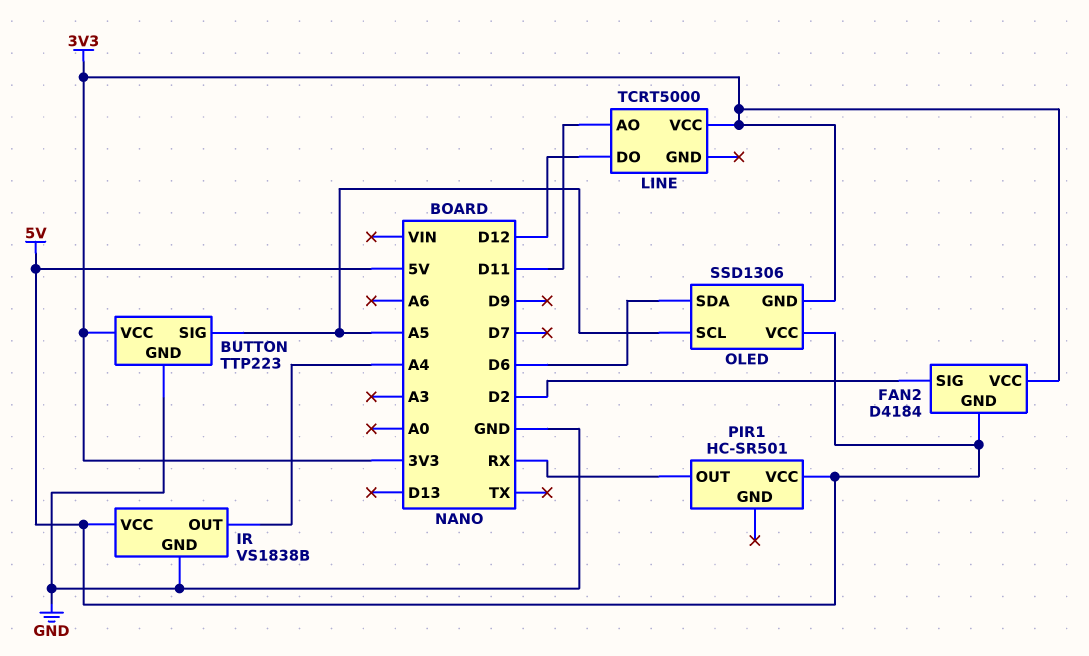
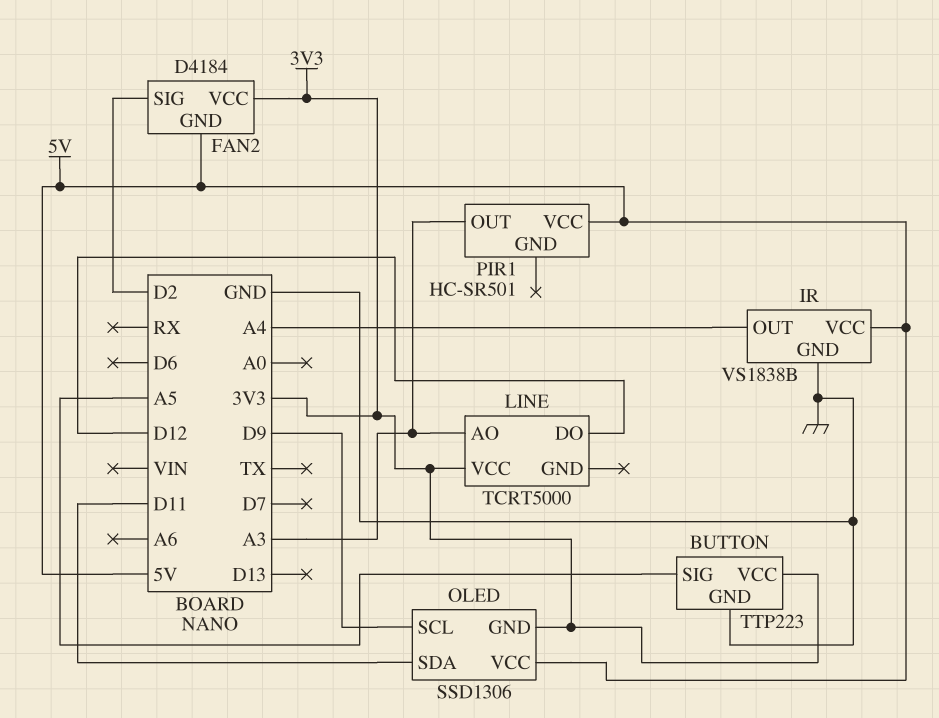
LINE pin AO: D11 -> A3
OLED pin SCL: A5 -> D9
OLED pin SDA: D6 -> D11
PIR1 pin OUT: RX -> A3

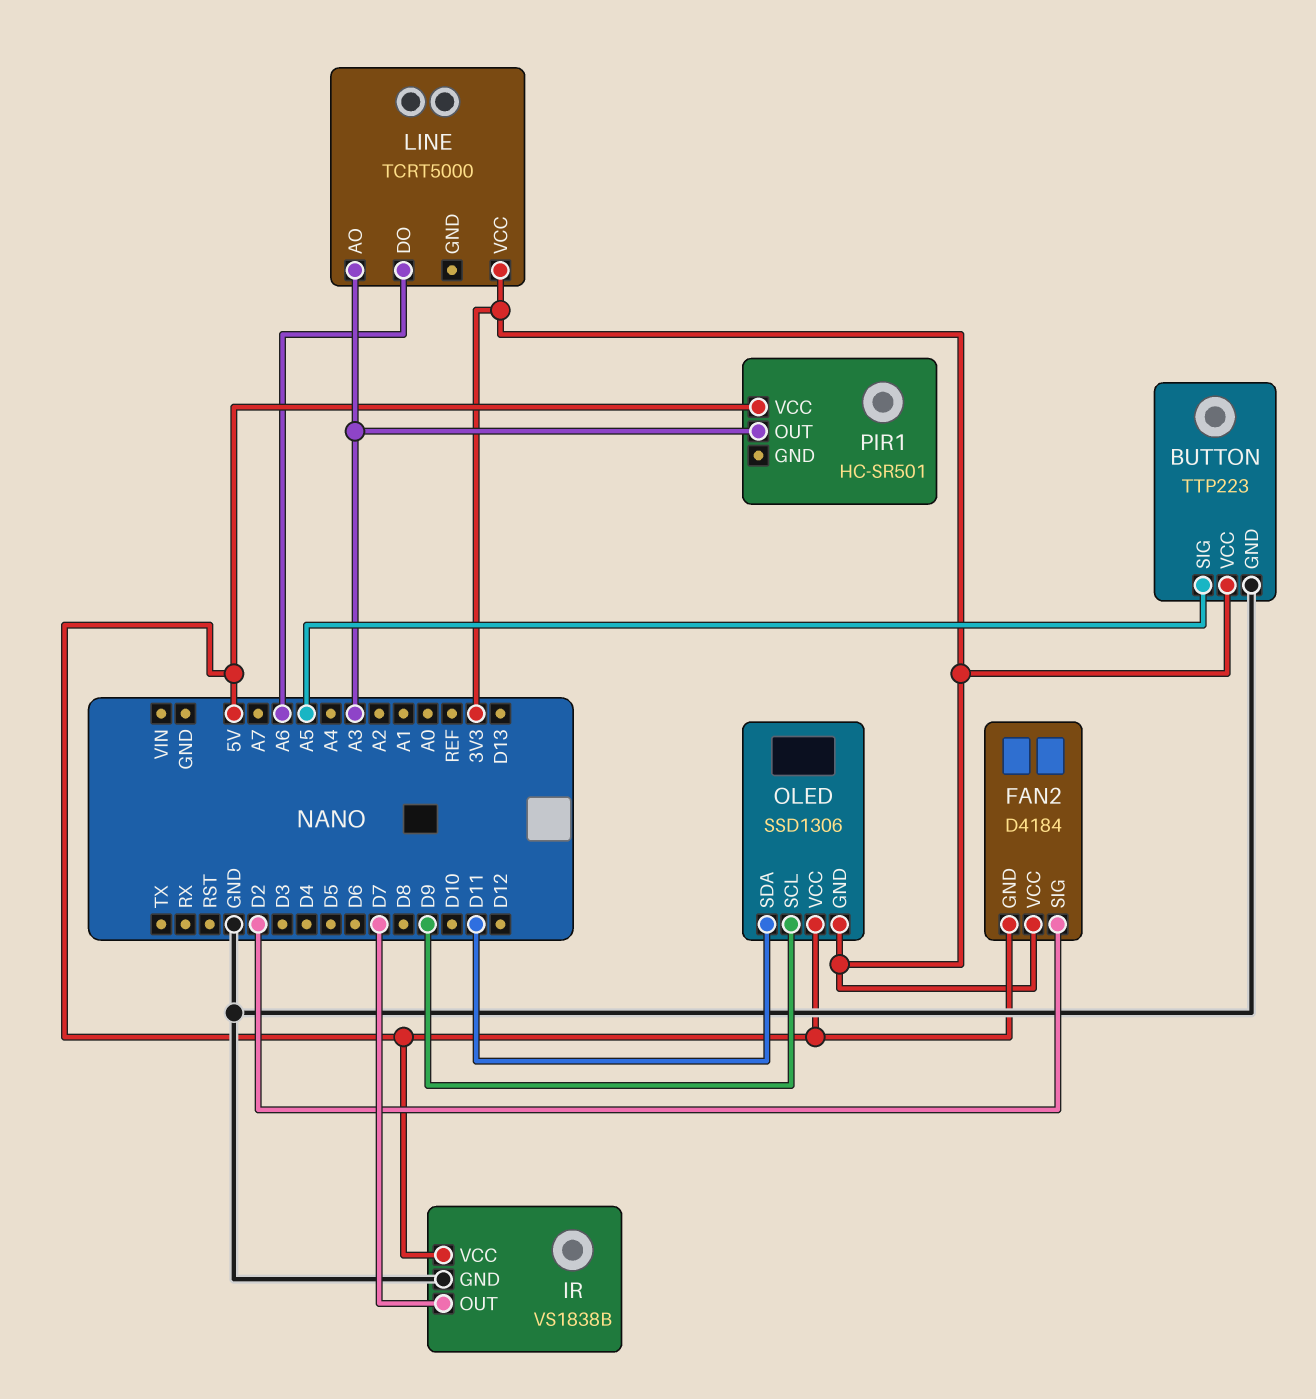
IR pin OUT: A4 -> D7
LINE pin DO: D12 -> A6

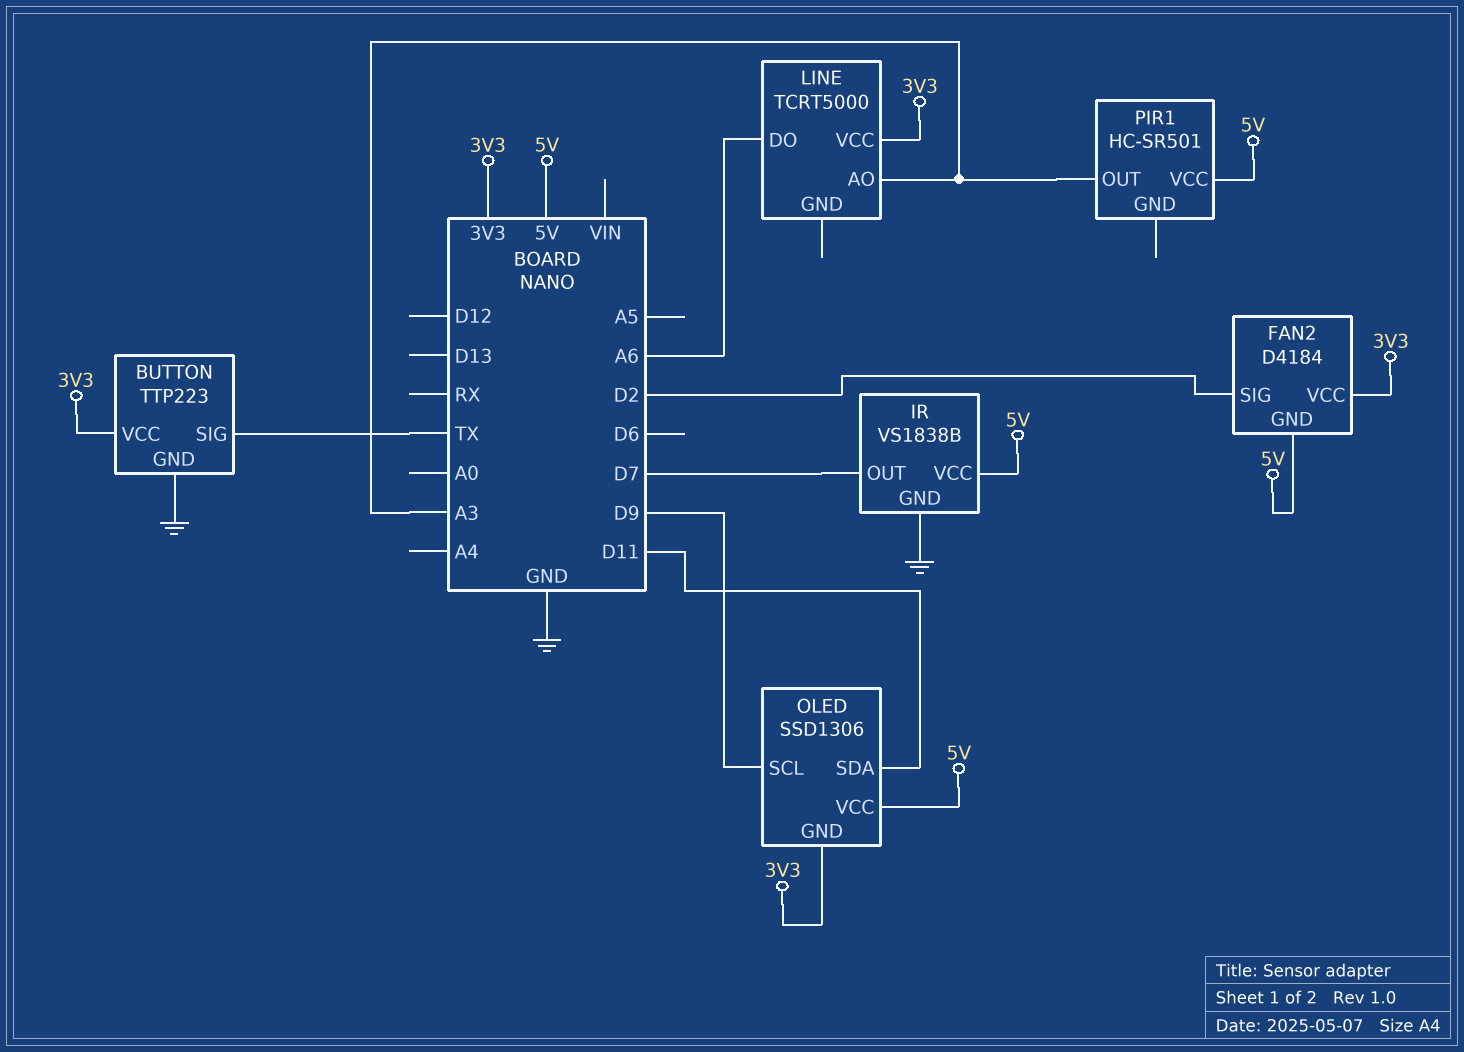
BUTTON pin SIG: A5 -> TX

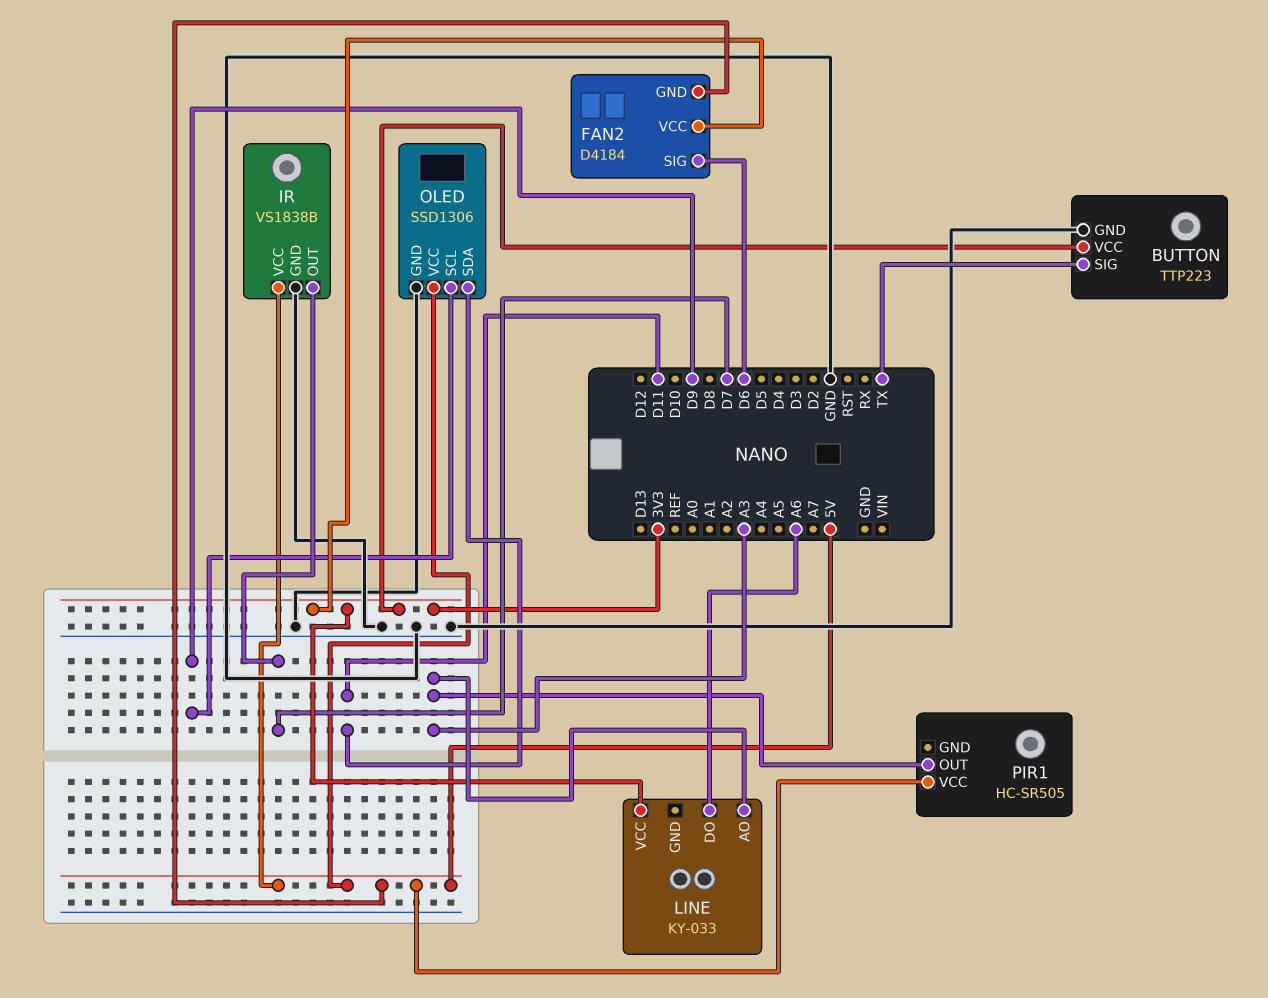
FAN2 pin SIG: D2 -> D6
LINE: TCRT5000 -> KY-033
OLED pin GND: 3V3 -> GND
PIR1: HC-SR501 -> HC-SR505

